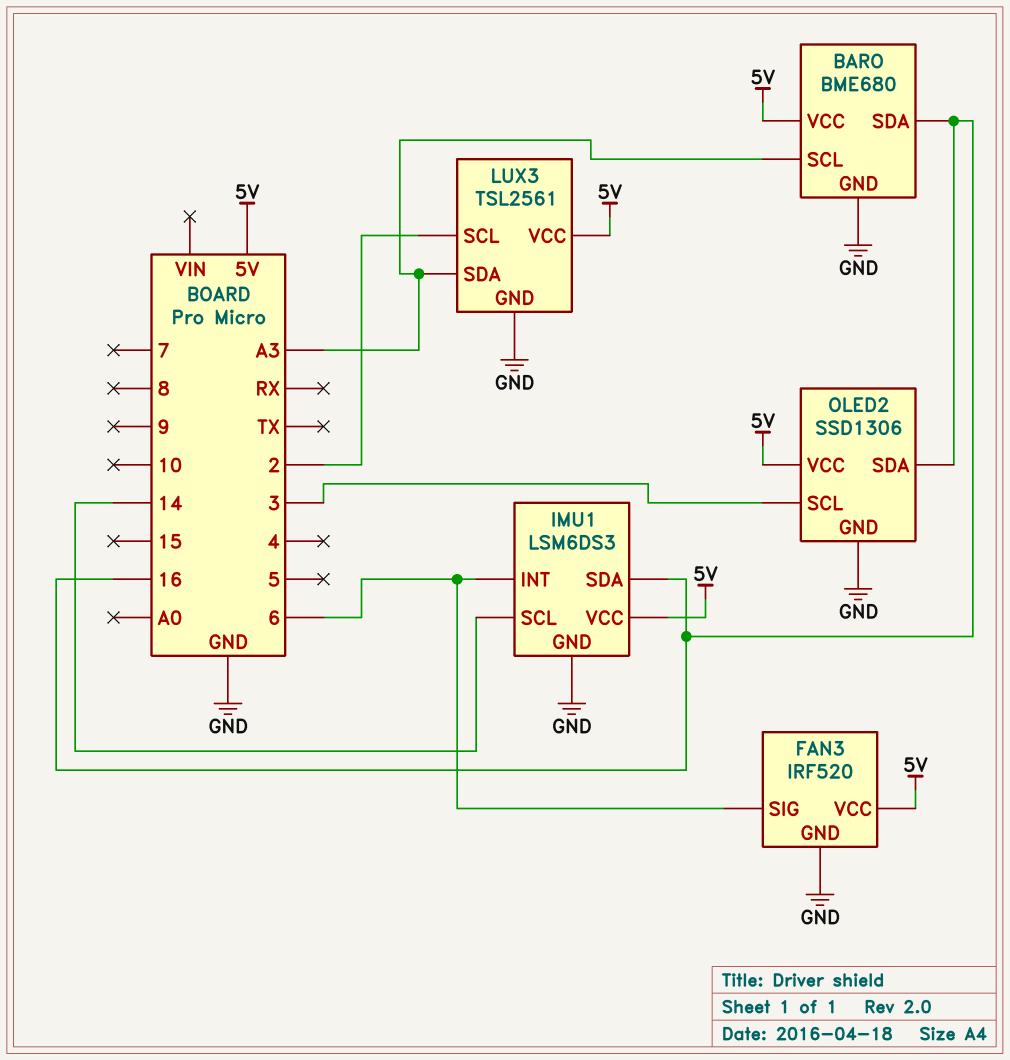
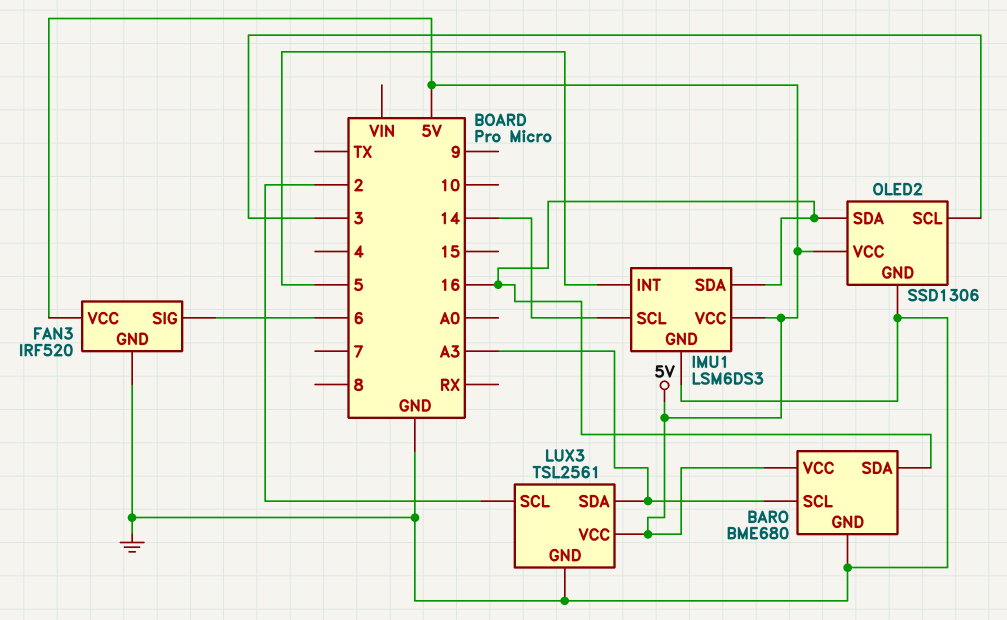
IMU1 pin INT: 6 -> 5

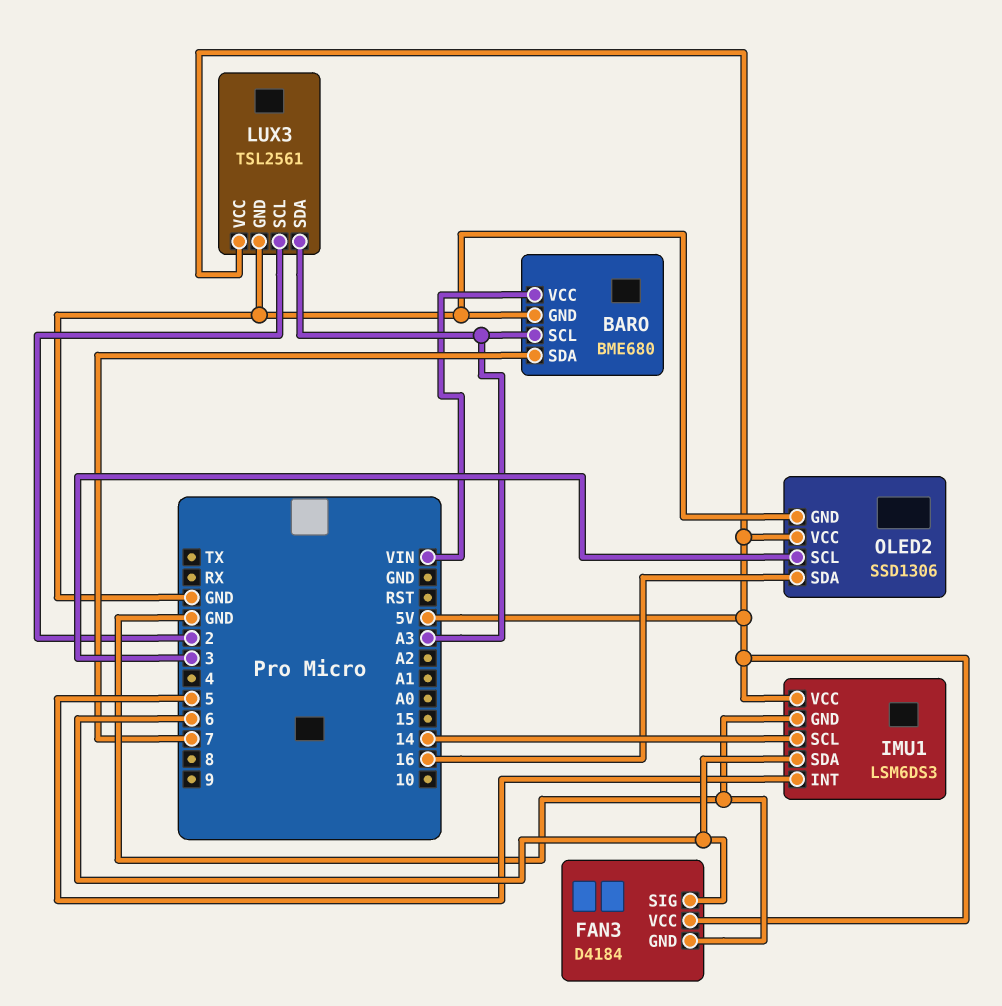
BARO pin SDA: 16 -> 7
BARO pin VCC: 5V -> VIN
FAN3: IRF520 -> D4184
IMU1 pin SDA: 16 -> 6

